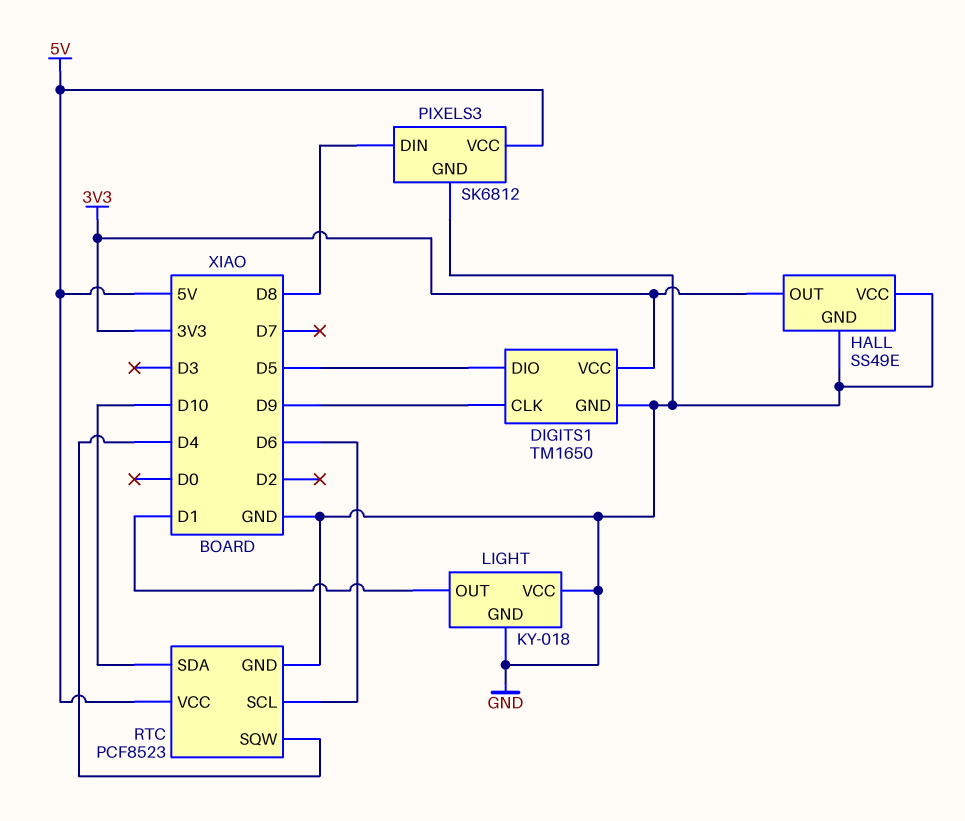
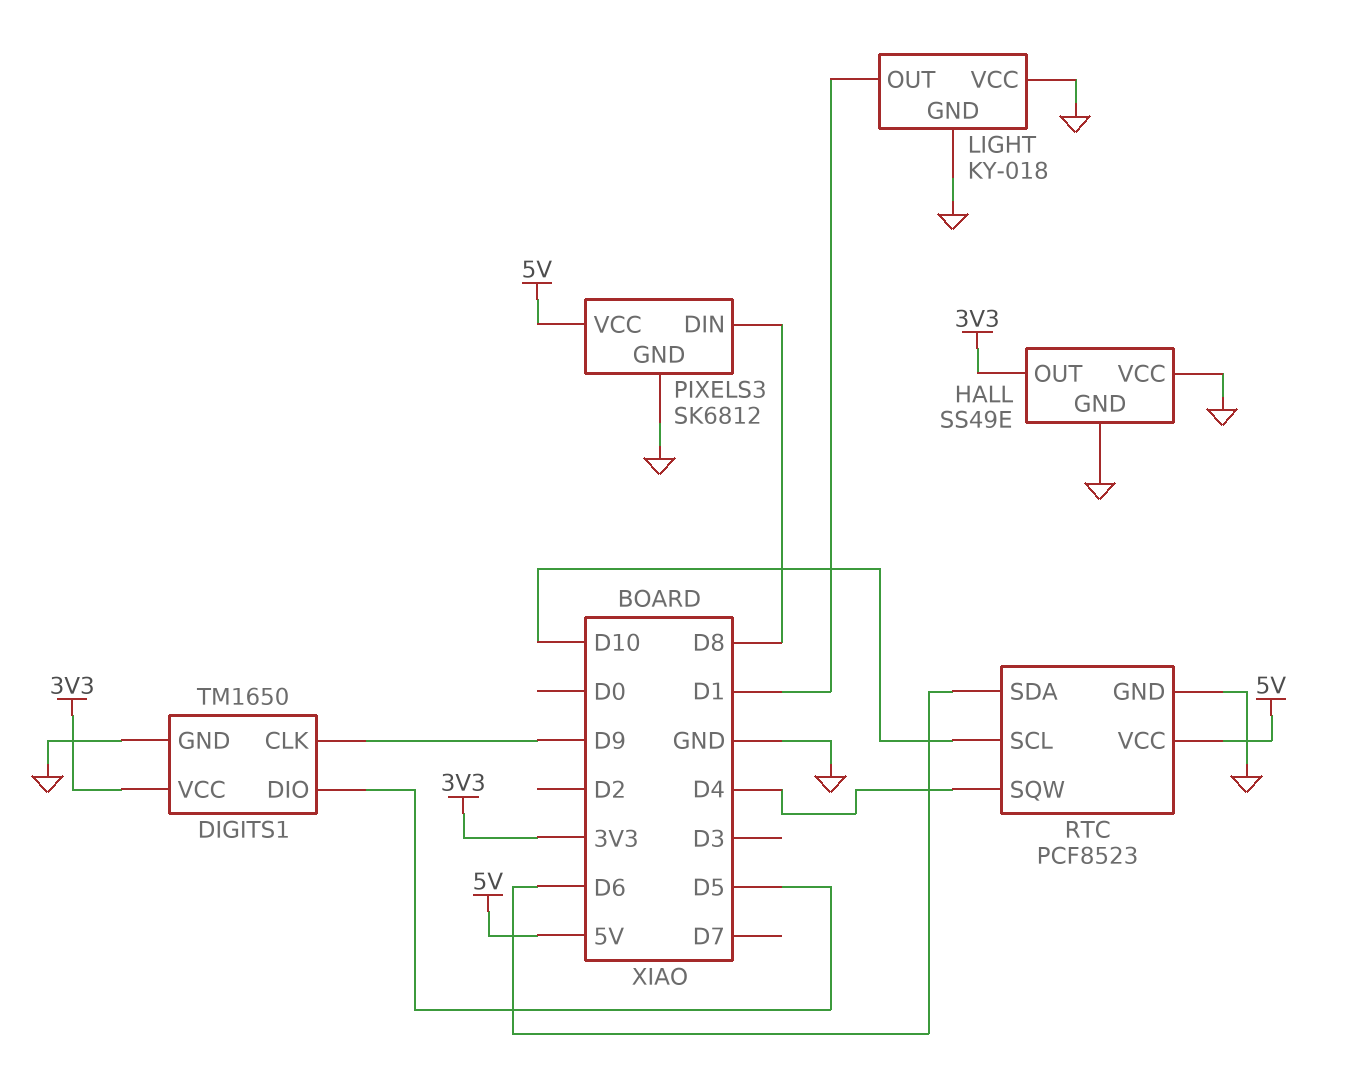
RTC pin SCL: D6 -> D10
RTC pin SDA: D10 -> D6

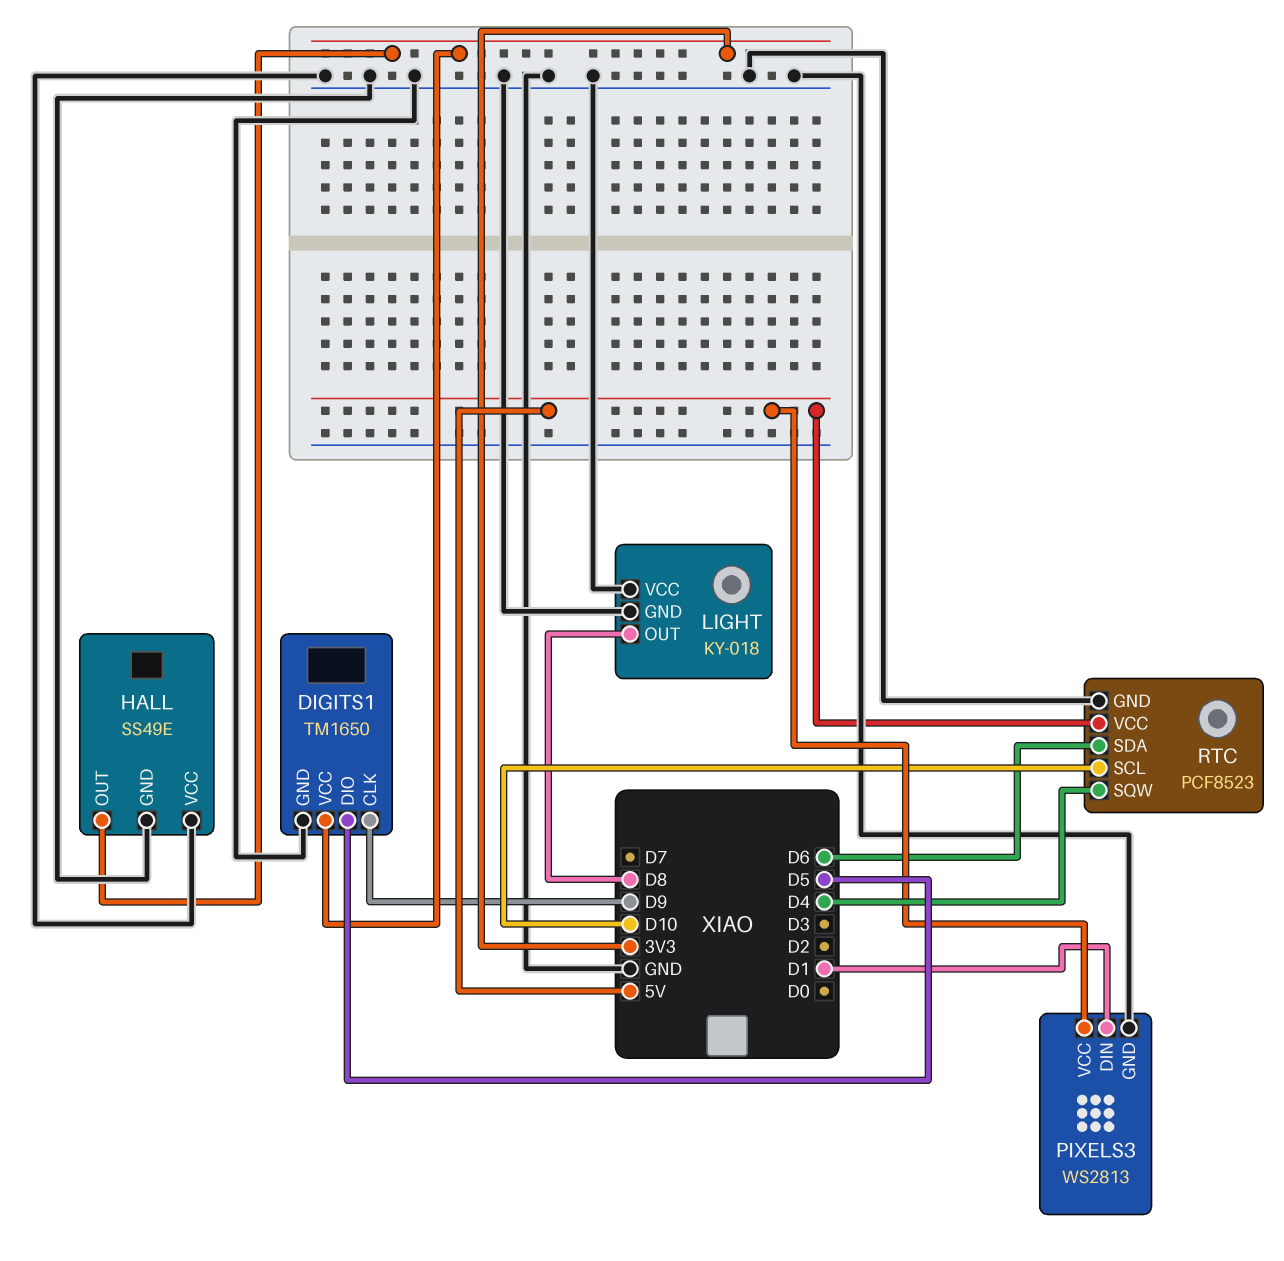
LIGHT pin OUT: D1 -> D8
PIXELS3: SK6812 -> WS2813
PIXELS3 pin DIN: D8 -> D1

